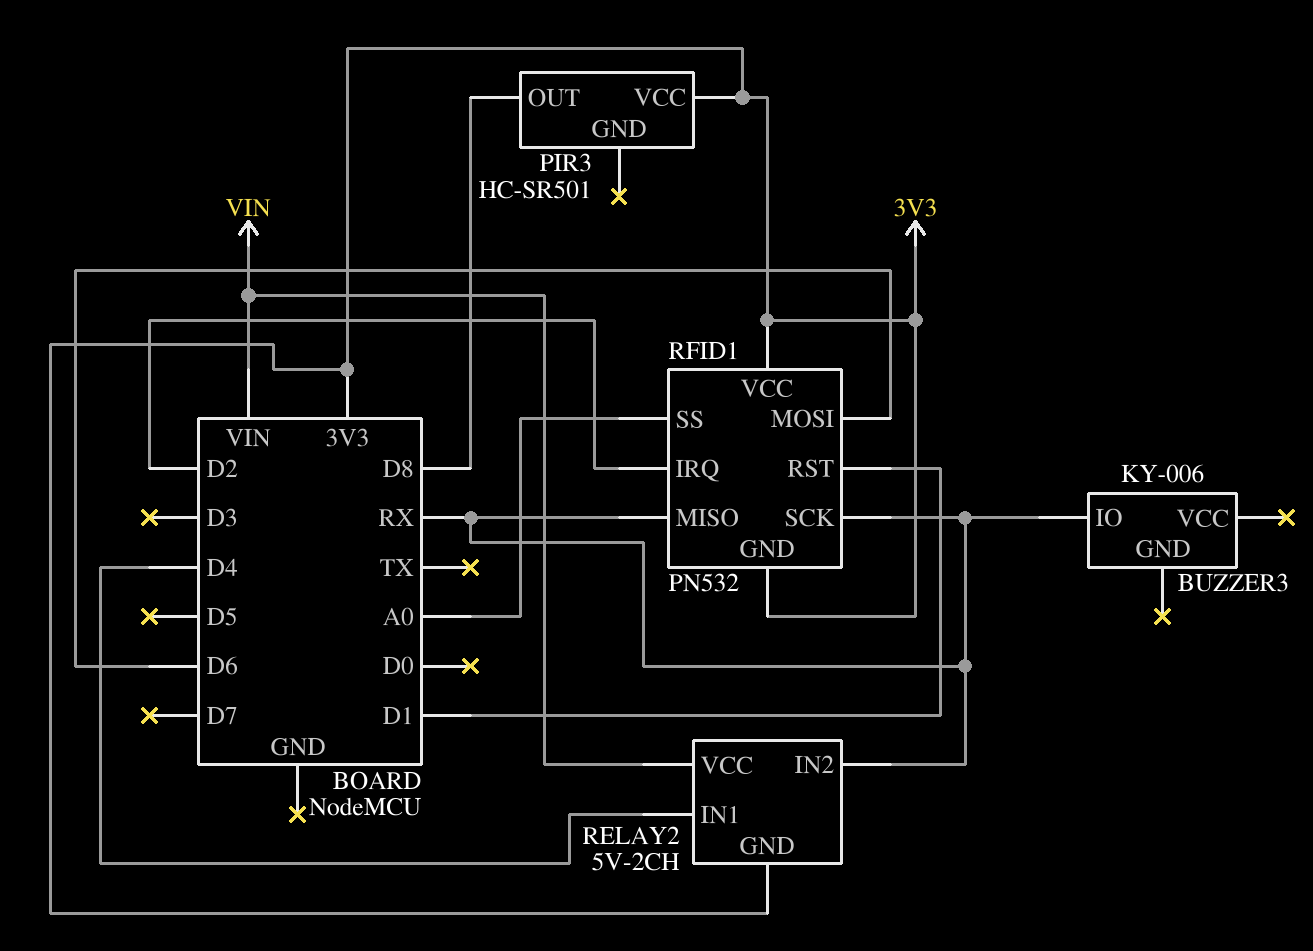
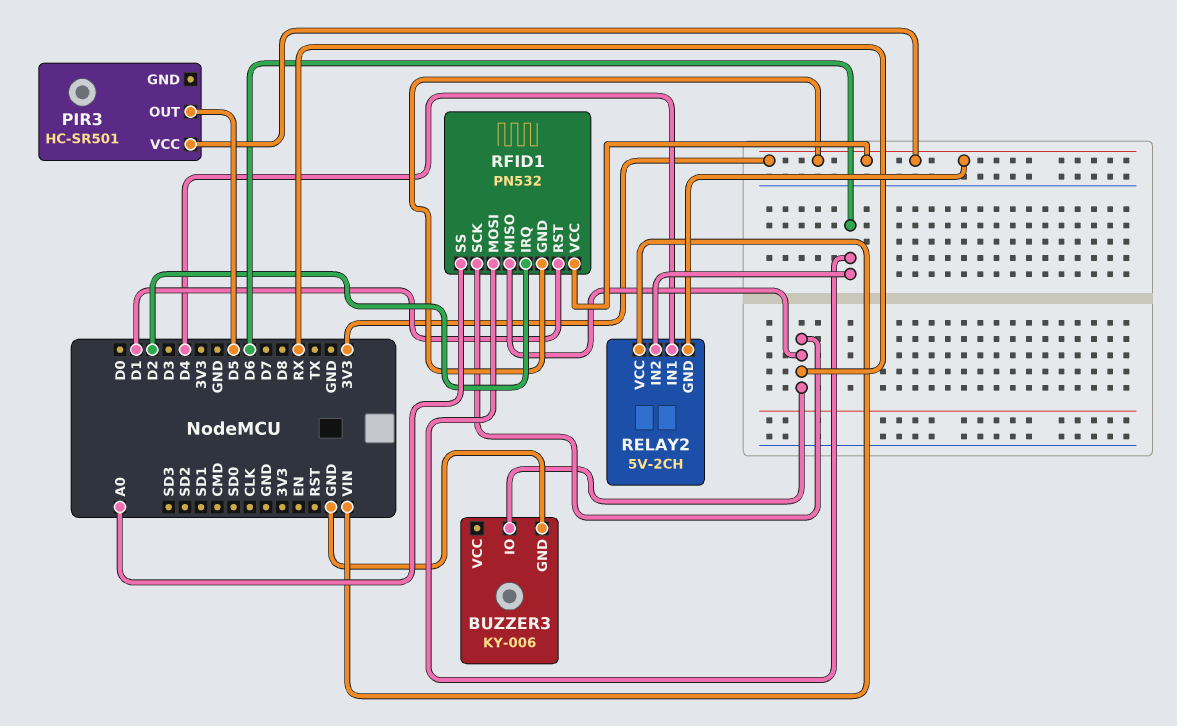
BUZZER3 pin GND: none -> GND
PIR3 pin OUT: D8 -> D5
RELAY2 pin IN2: RX -> D6

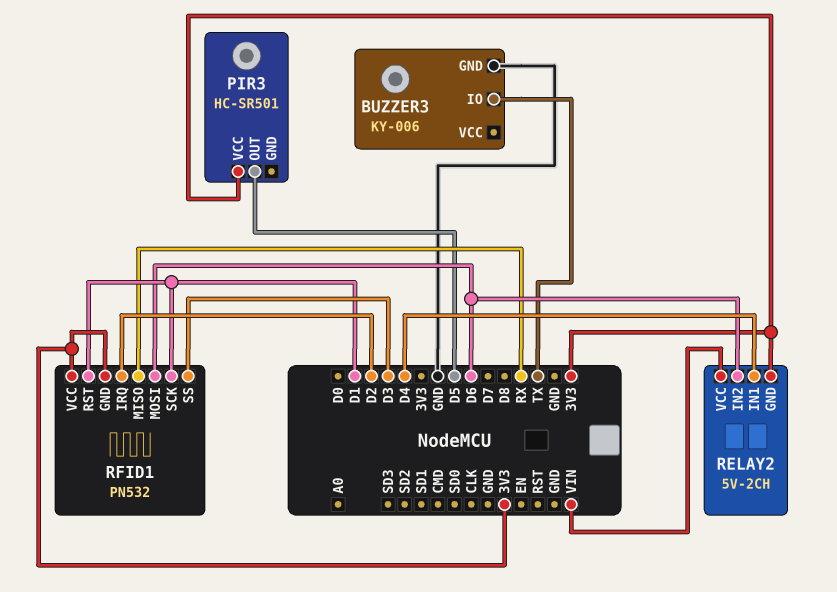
BUZZER3 pin IO: RX -> TX
RFID1 pin SCK: RX -> D1
RFID1 pin SS: A0 -> D3

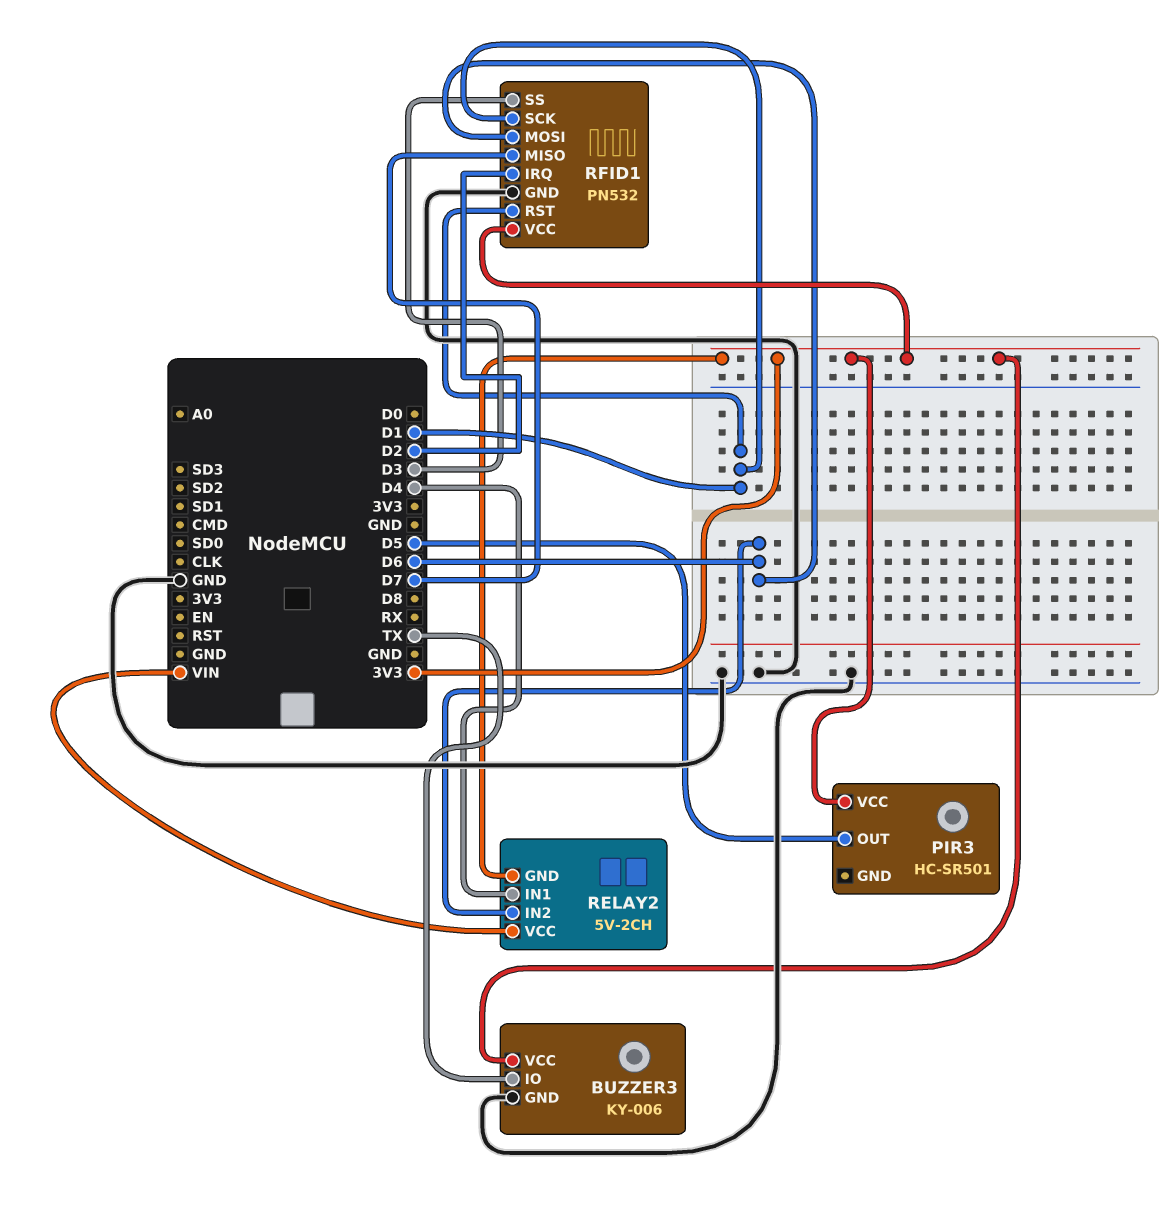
BUZZER3 pin VCC: none -> 3V3
RFID1 pin GND: 3V3 -> GND
RFID1 pin MISO: RX -> D7

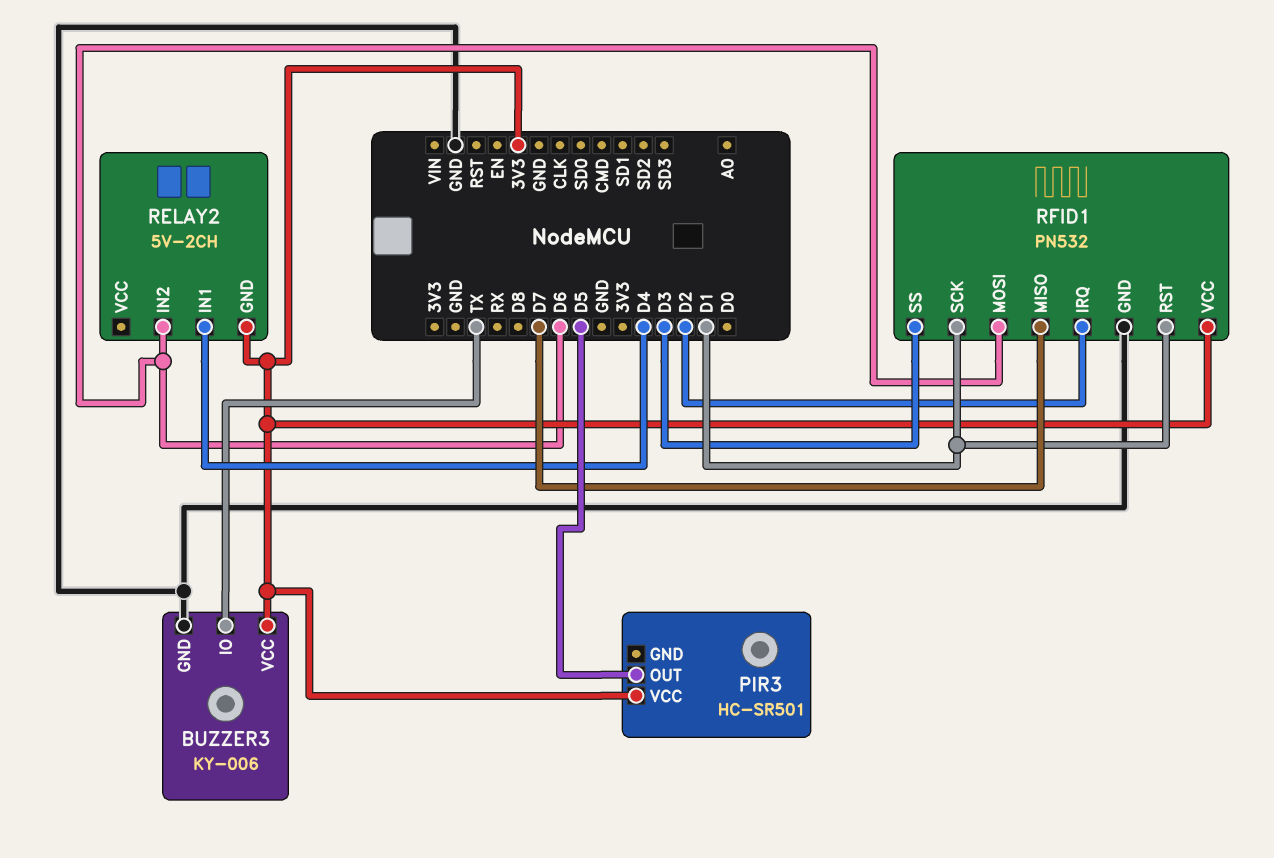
RELAY2 pin VCC: VIN -> none

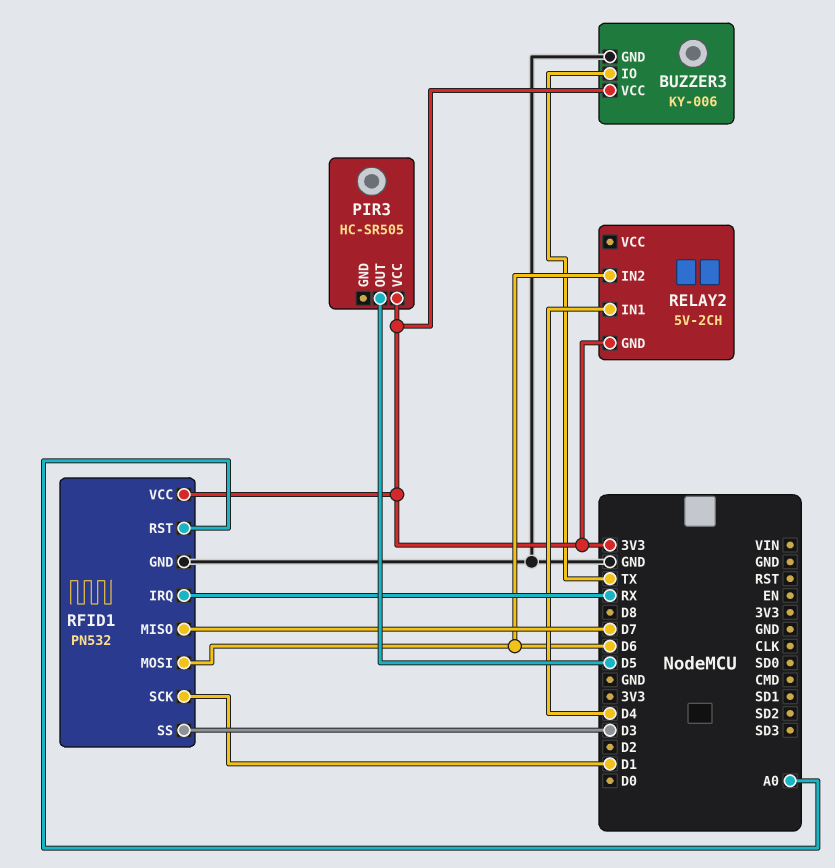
PIR3: HC-SR501 -> HC-SR505
RFID1 pin IRQ: D2 -> RX
RFID1 pin RST: D1 -> A0

